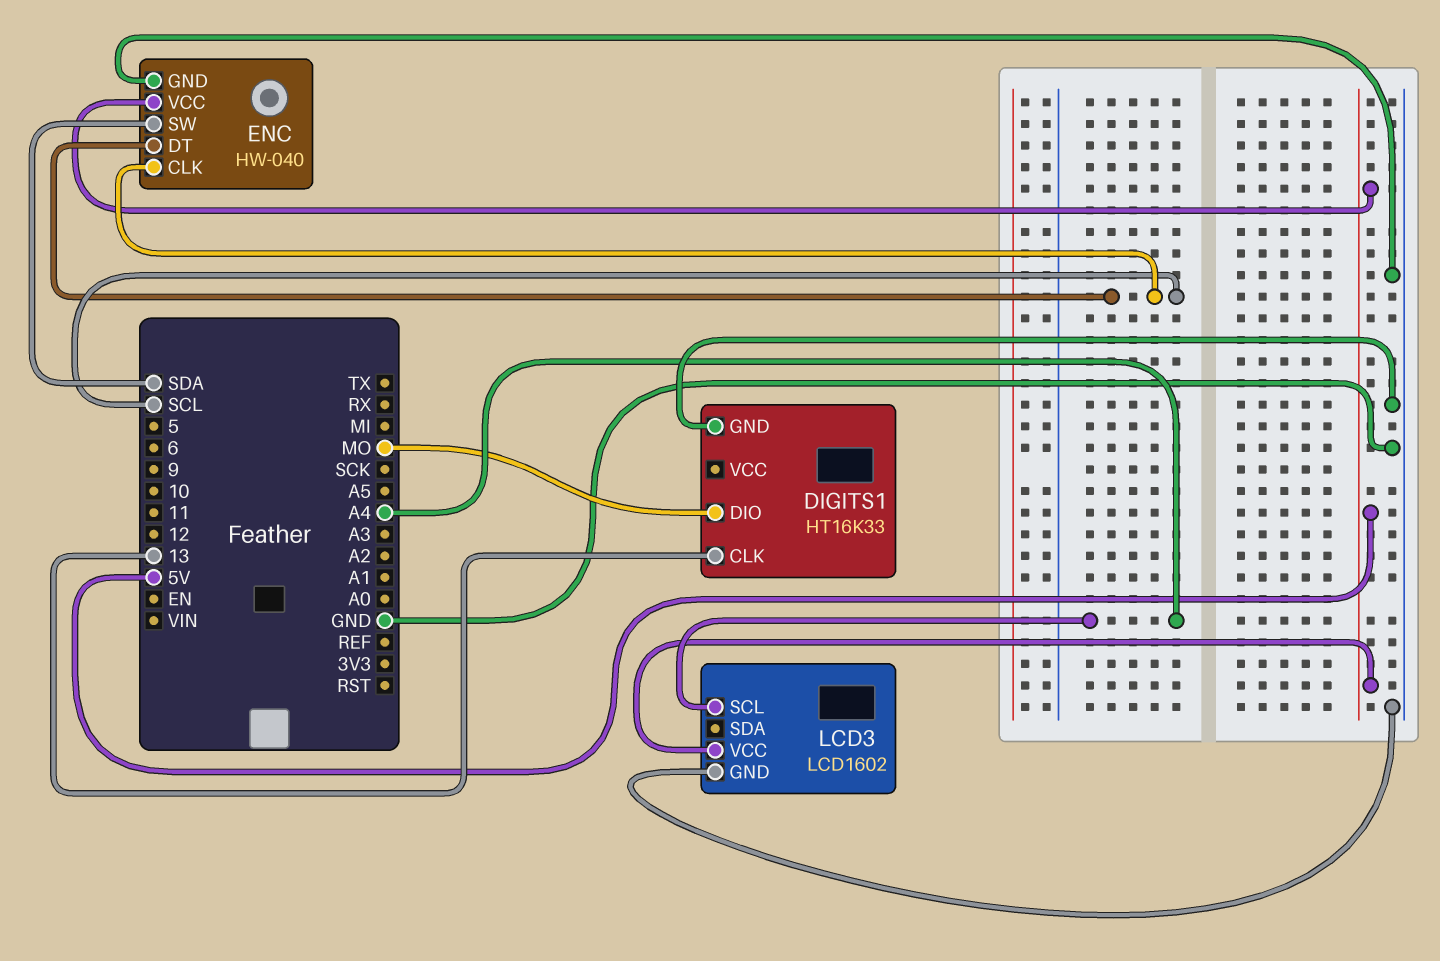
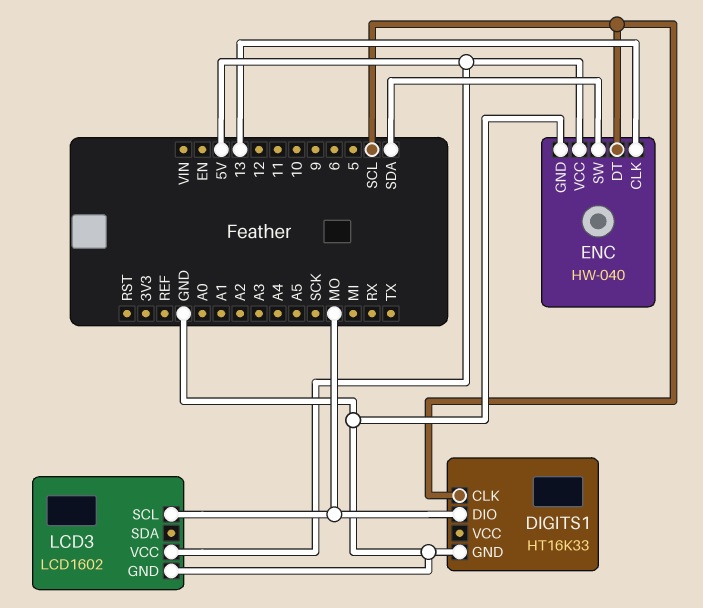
DIGITS1 pin CLK: 13 -> SCL
ENC pin CLK: SCL -> 13
LCD3 pin SCL: A4 -> MO

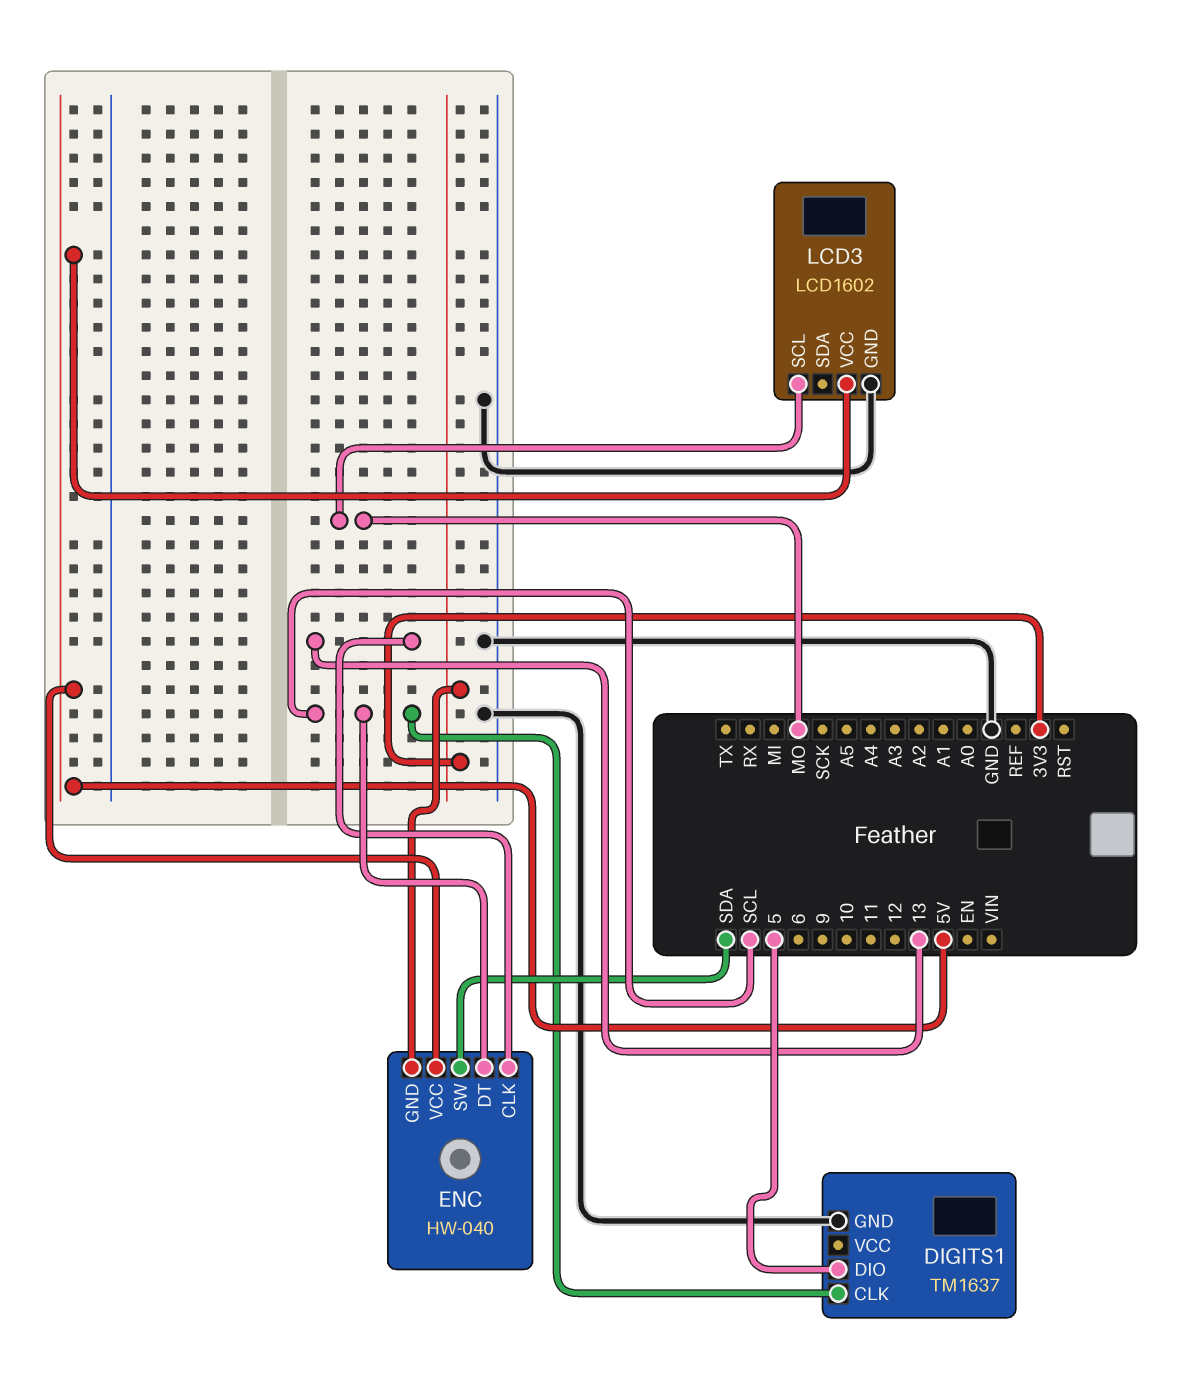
DIGITS1: HT16K33 -> TM1637
DIGITS1 pin DIO: MO -> 5
ENC pin GND: GND -> 3V3

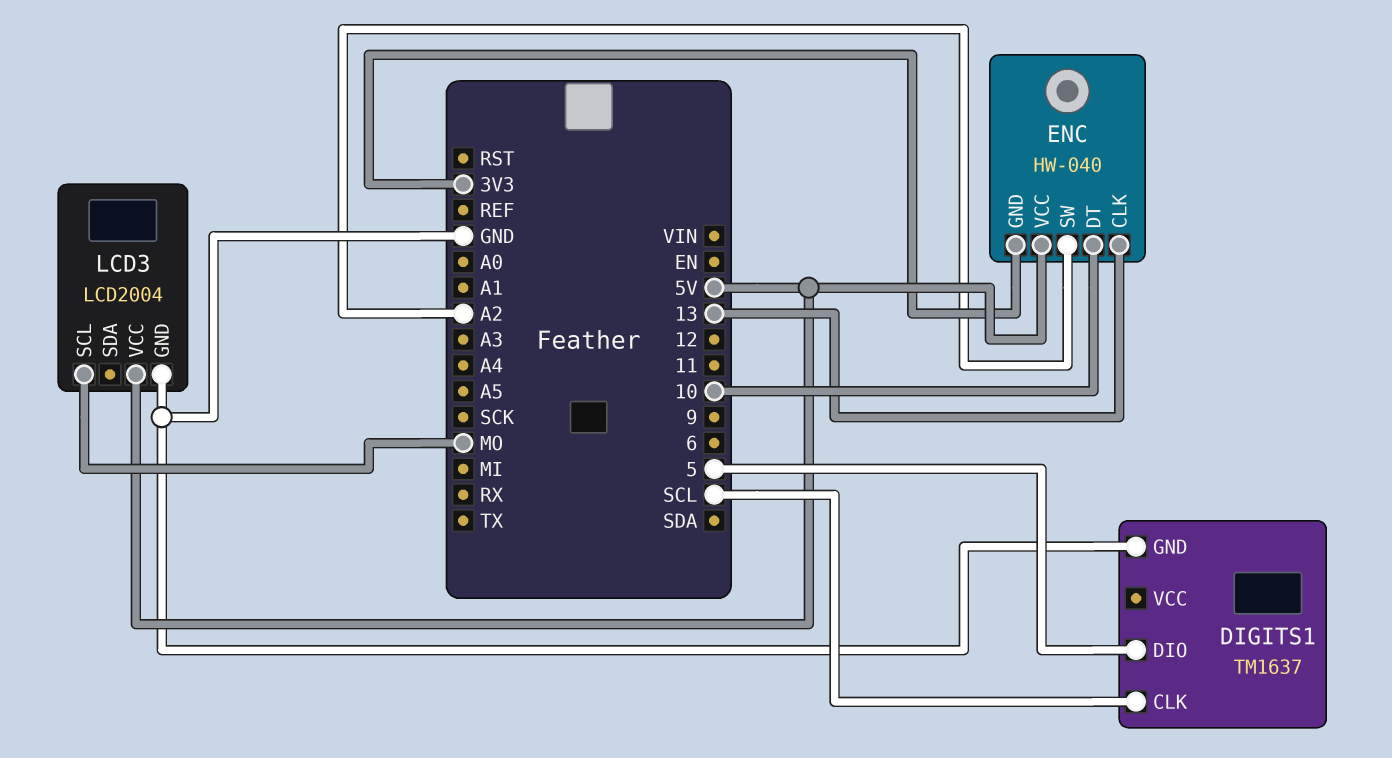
ENC pin DT: SCL -> 10
ENC pin SW: SDA -> A2
LCD3: LCD1602 -> LCD2004

